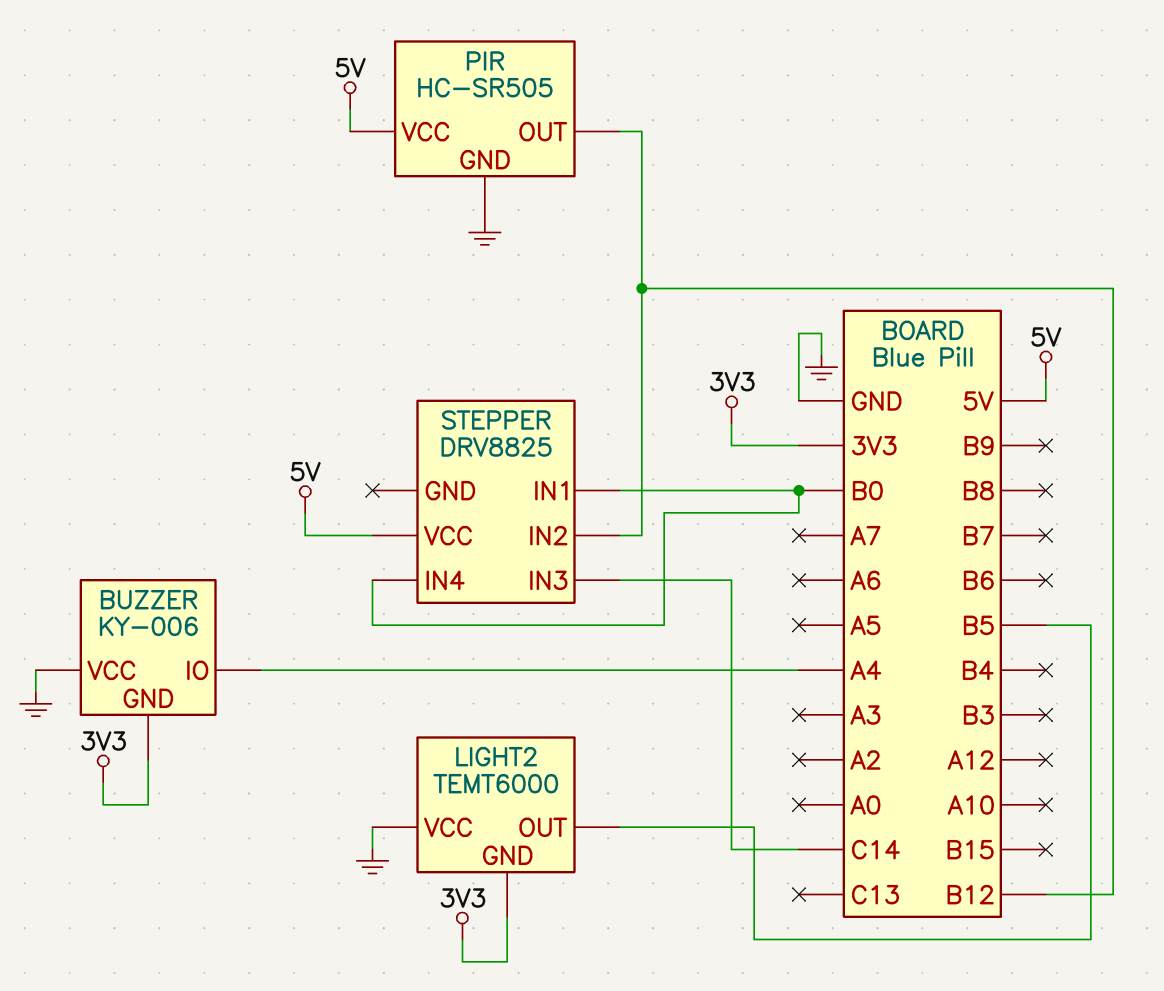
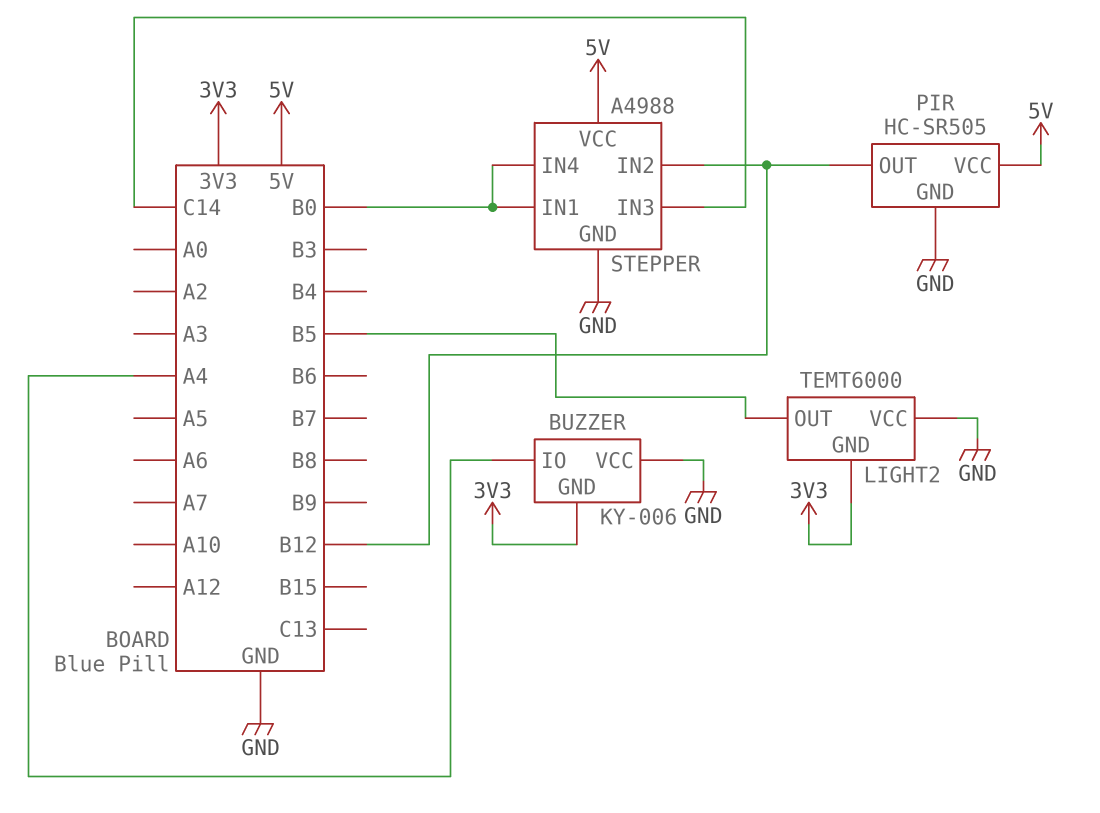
STEPPER: DRV8825 -> A4988
STEPPER pin GND: none -> GND

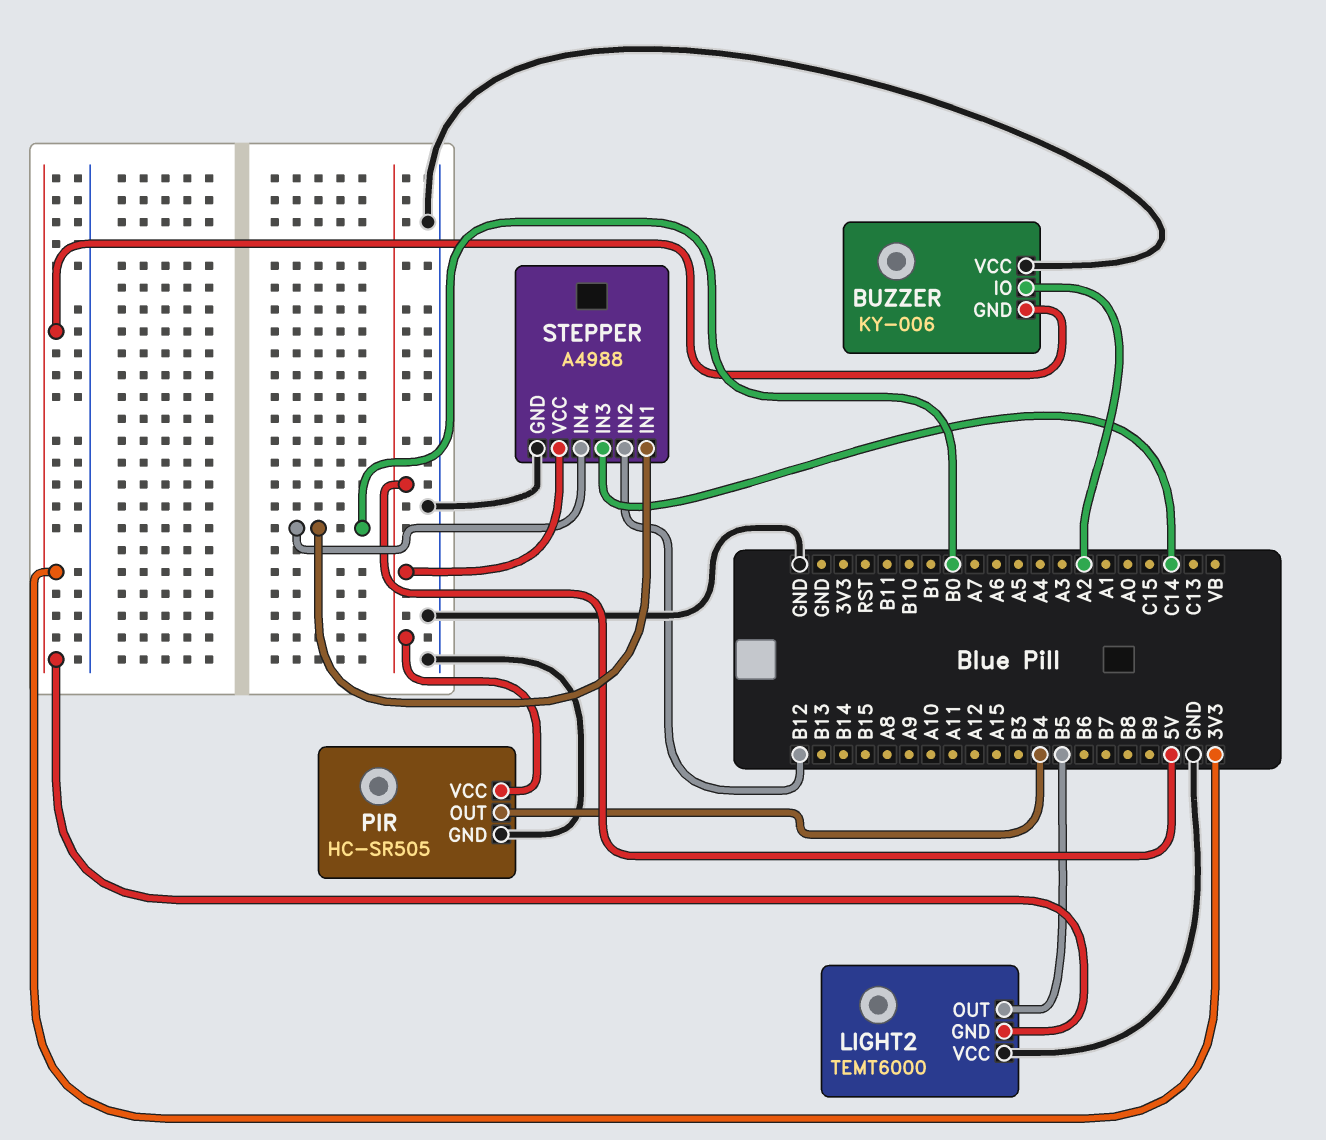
BUZZER pin IO: A4 -> A2
PIR pin OUT: B12 -> B4

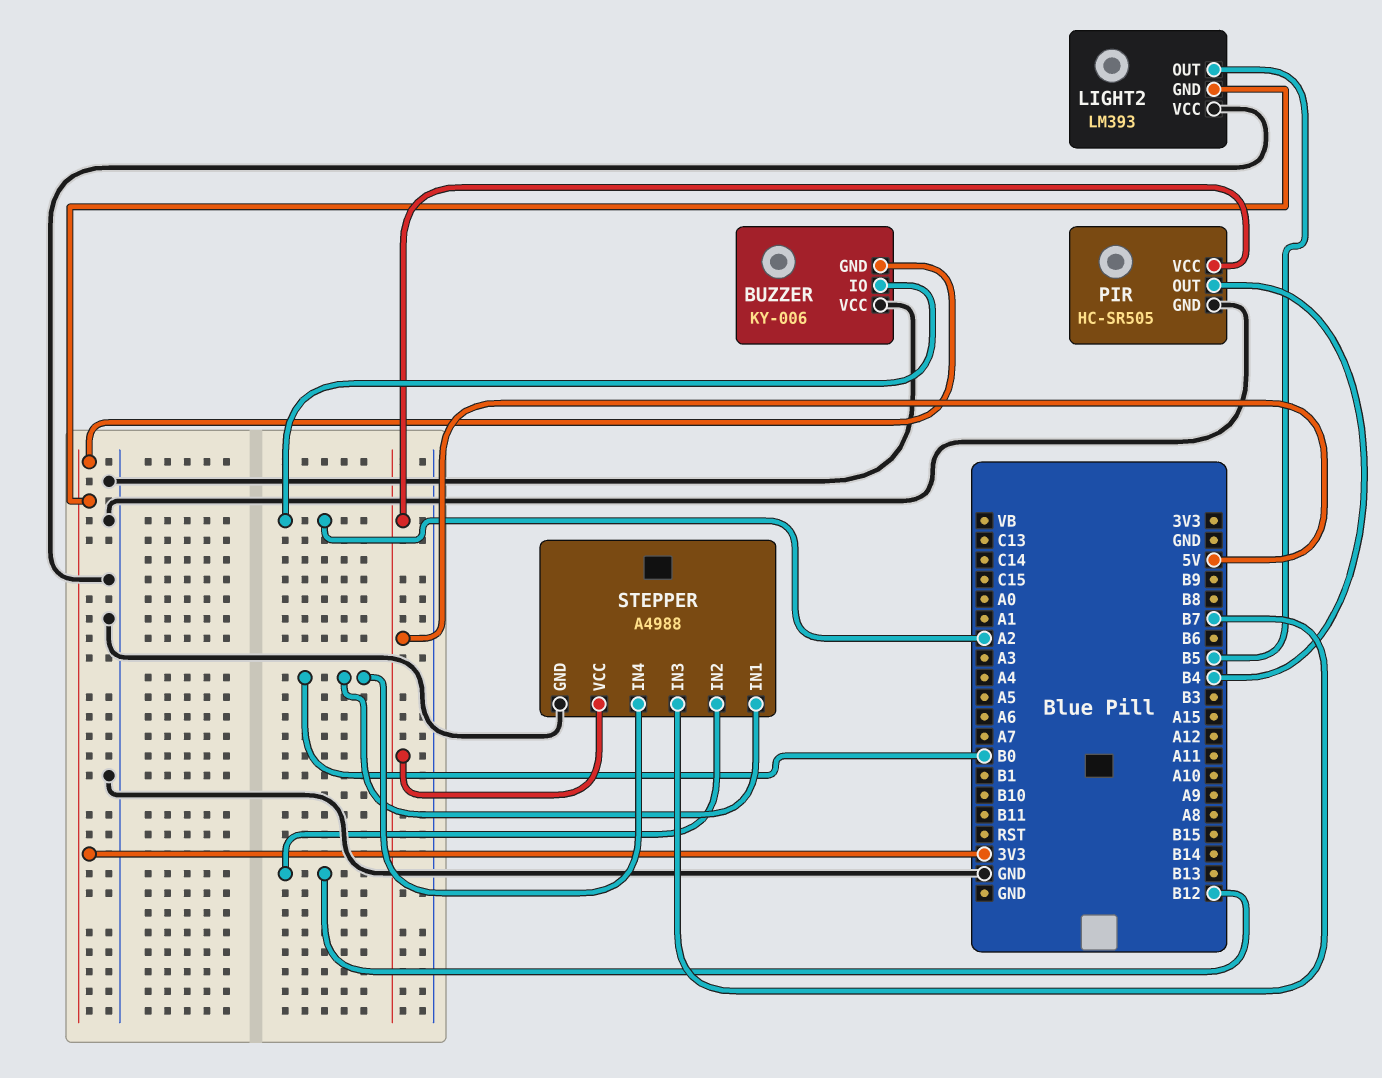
LIGHT2: TEMT6000 -> LM393
STEPPER pin IN3: C14 -> B7

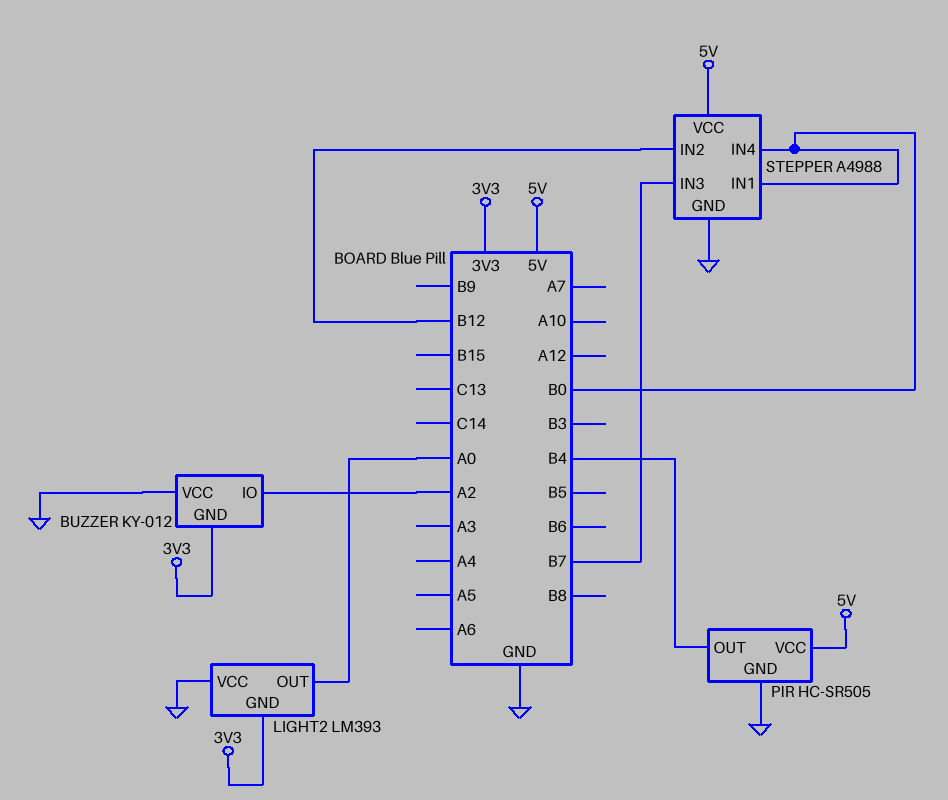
BUZZER: KY-006 -> KY-012
LIGHT2 pin OUT: B5 -> A0

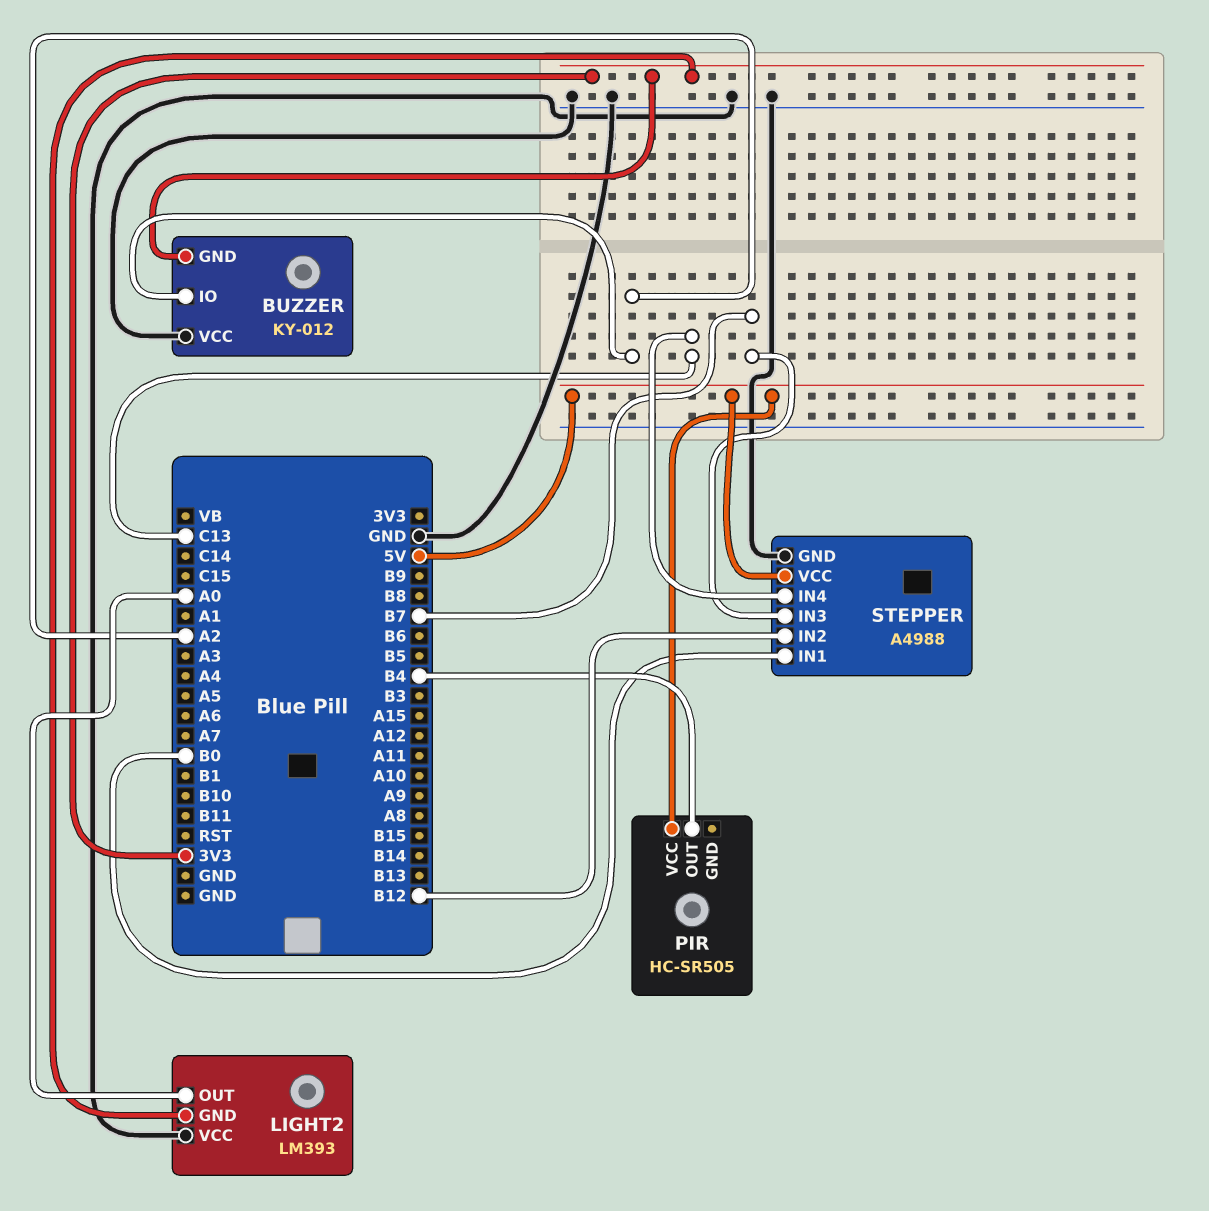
PIR pin GND: GND -> none
STEPPER pin IN4: B0 -> C13

